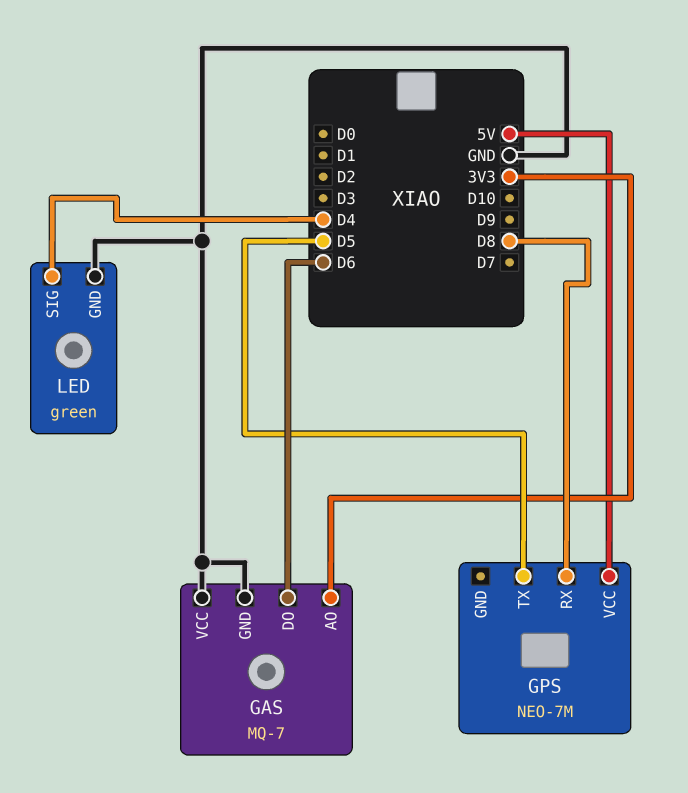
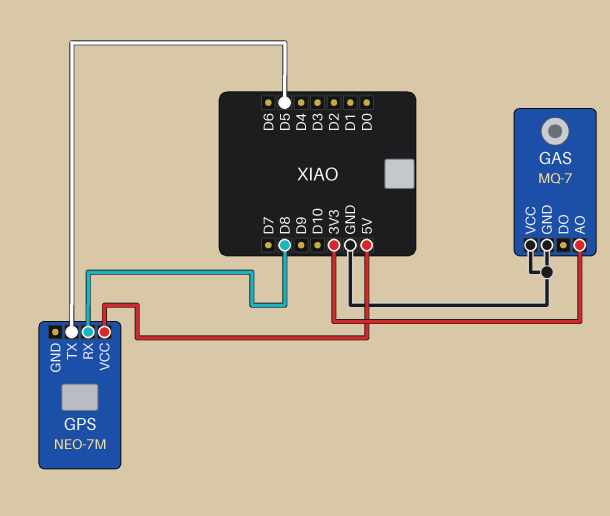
GAS pin DO: D6 -> none
LED: green -> none
LED pin GND: GND -> none
LED pin SIG: D4 -> none

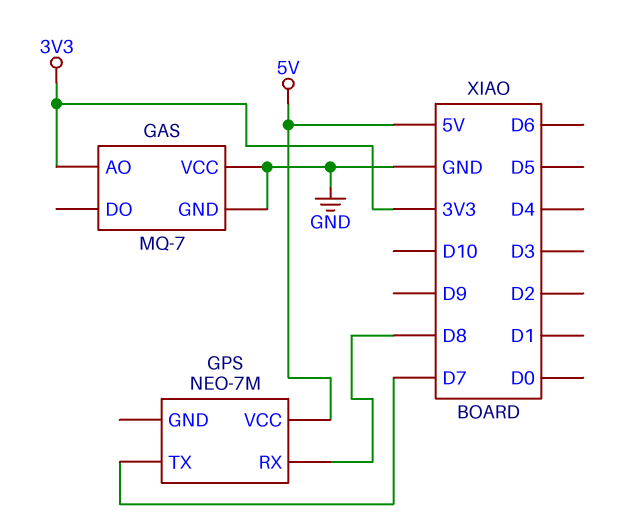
GPS pin TX: D5 -> D7

